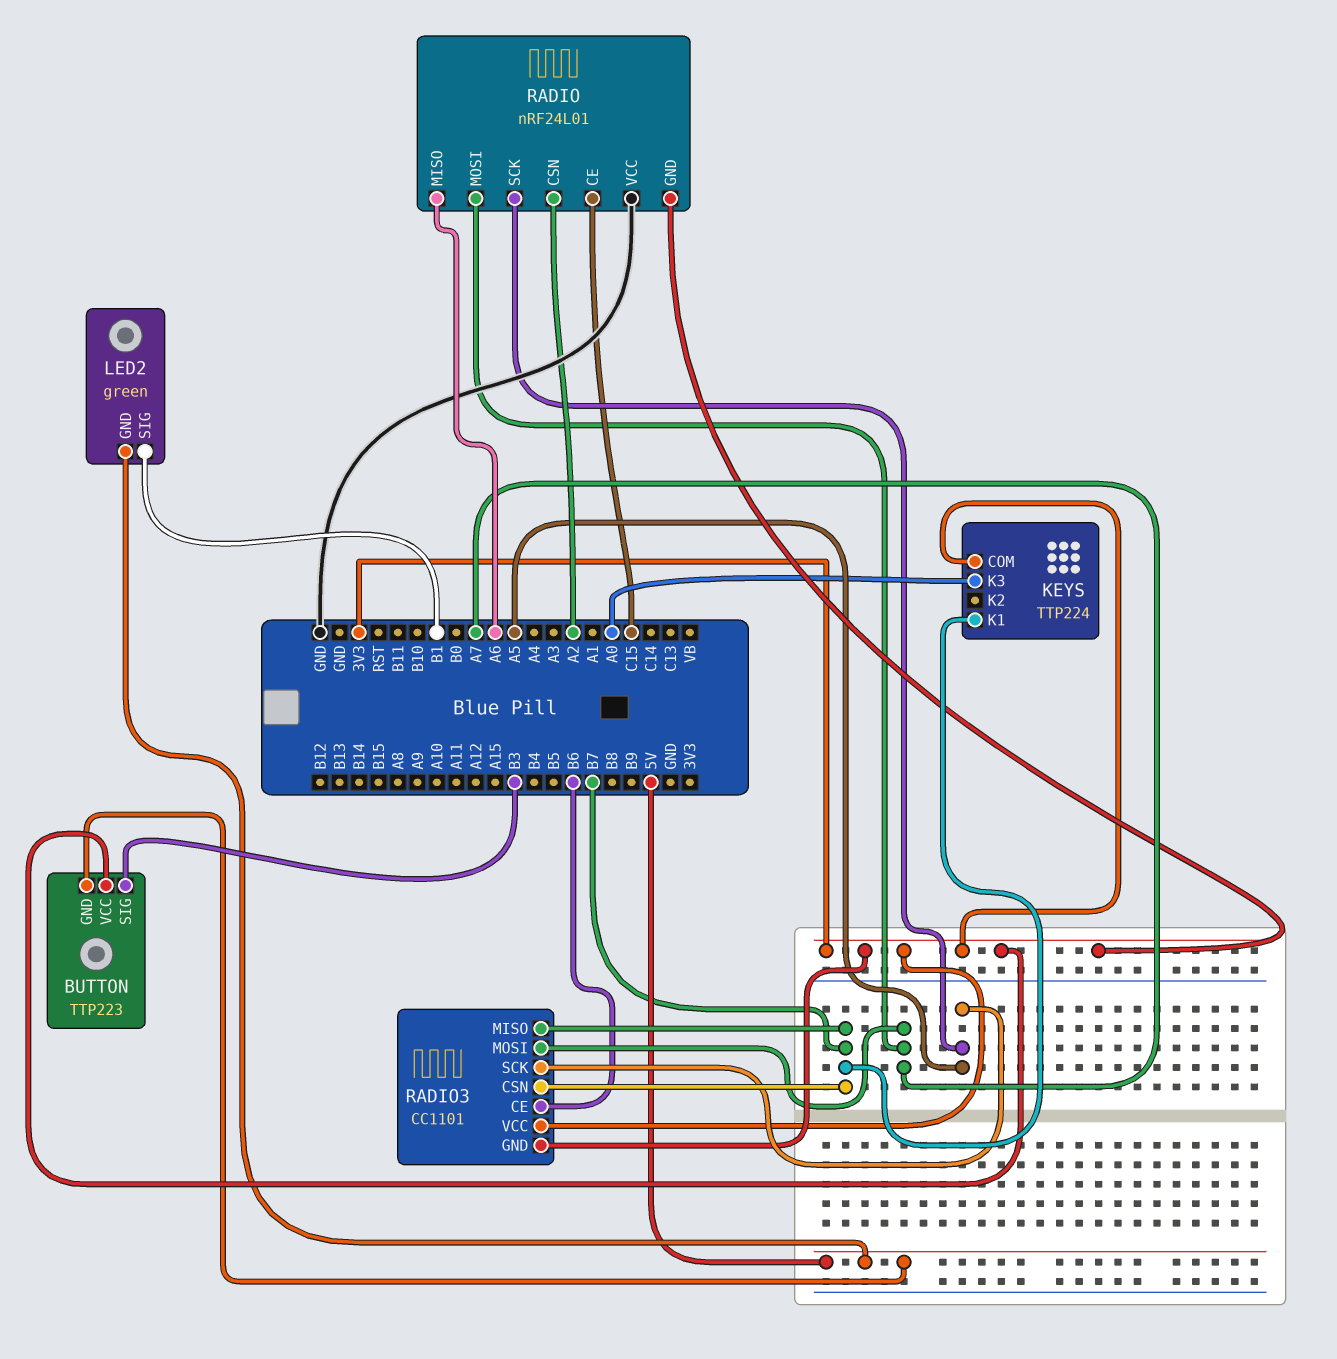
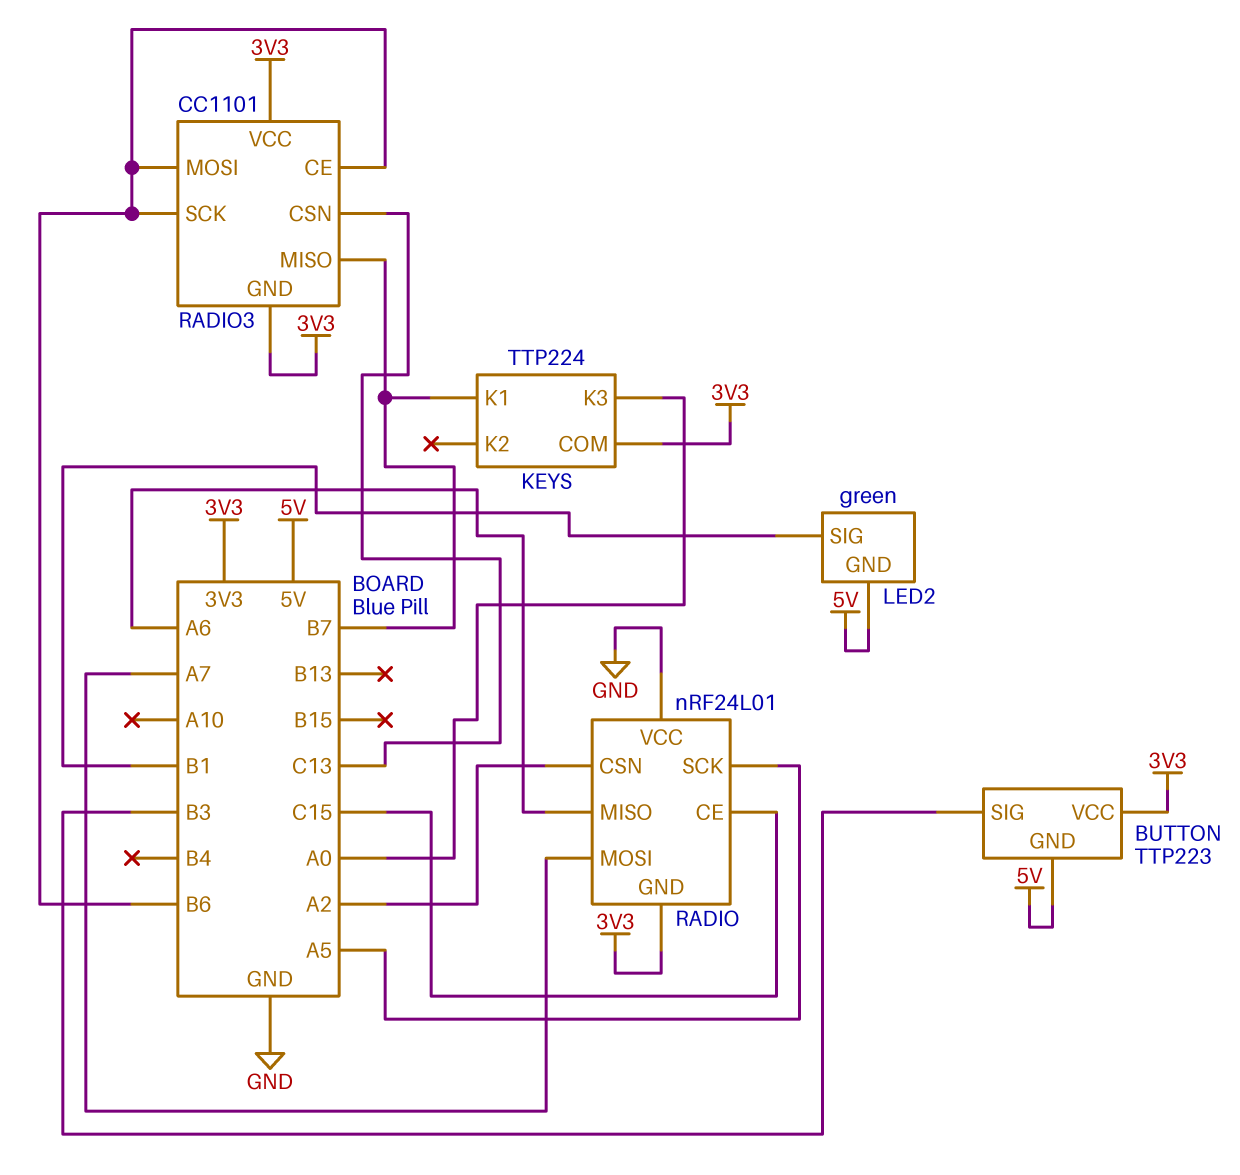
RADIO3 pin CSN: B7 -> C13
RADIO3 pin MOSI: A7 -> B6
RADIO3 pin SCK: A5 -> B6

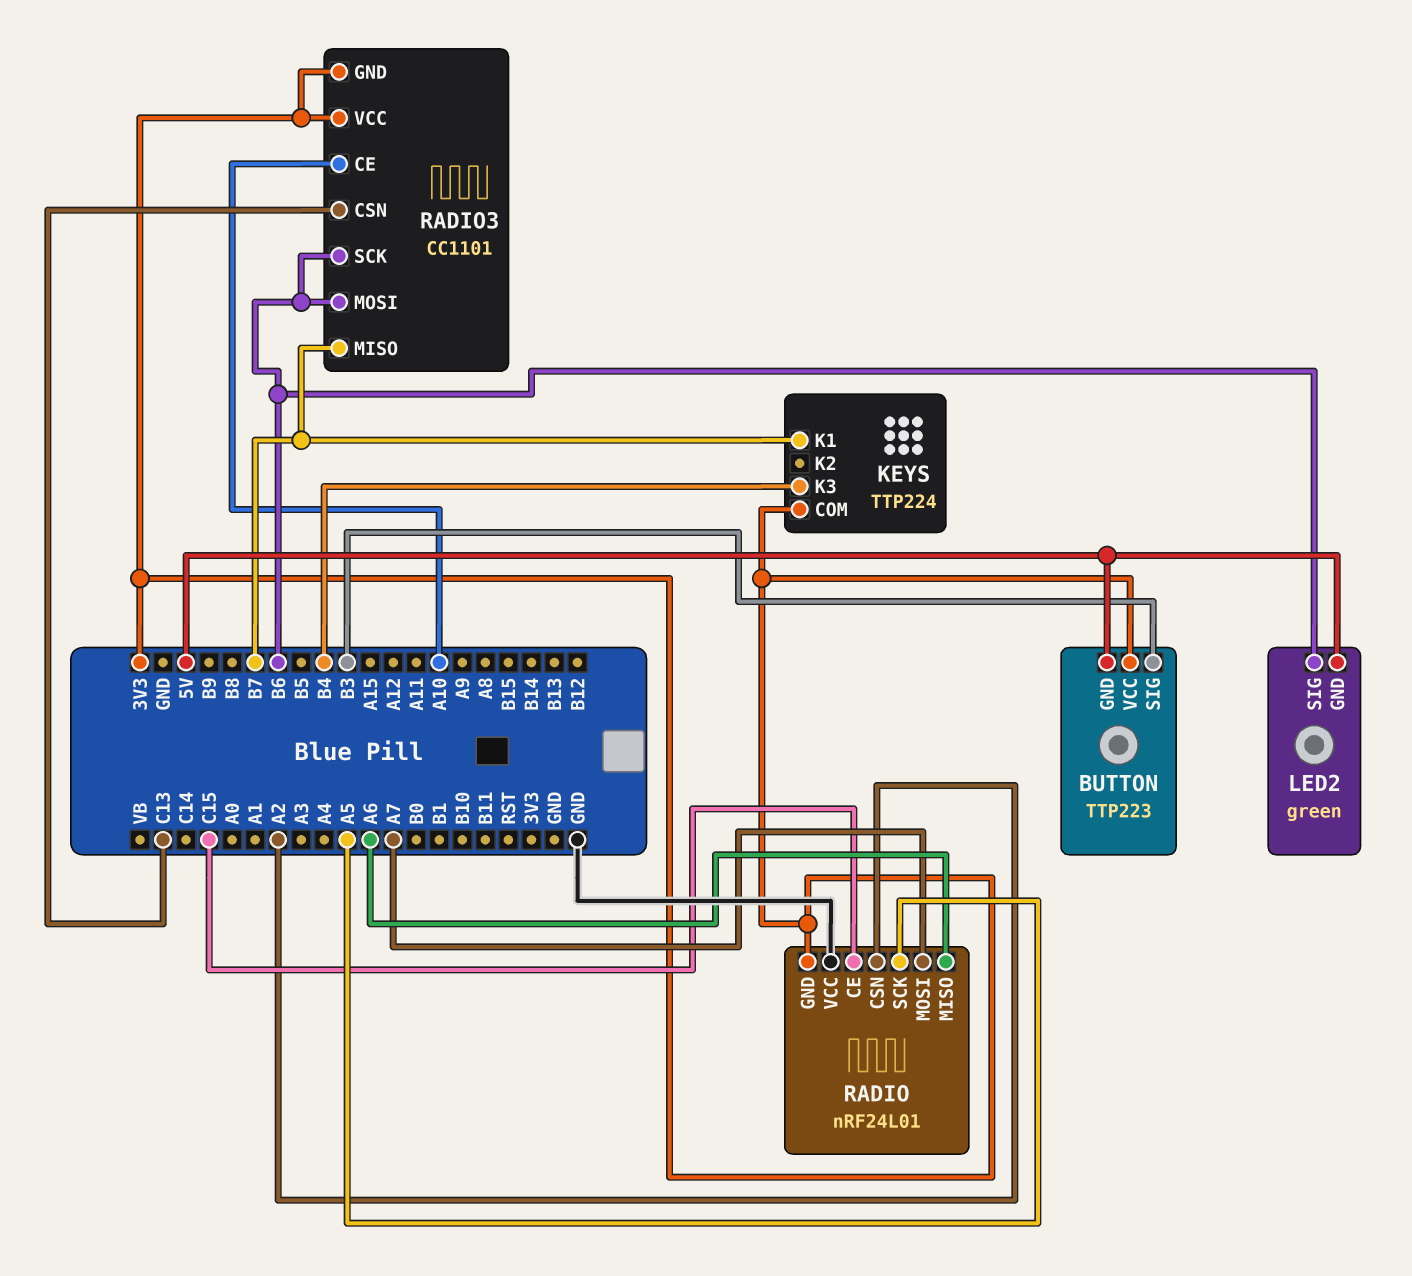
KEYS pin K3: A0 -> B4
LED2 pin SIG: B1 -> B6
RADIO3 pin CE: B6 -> A10

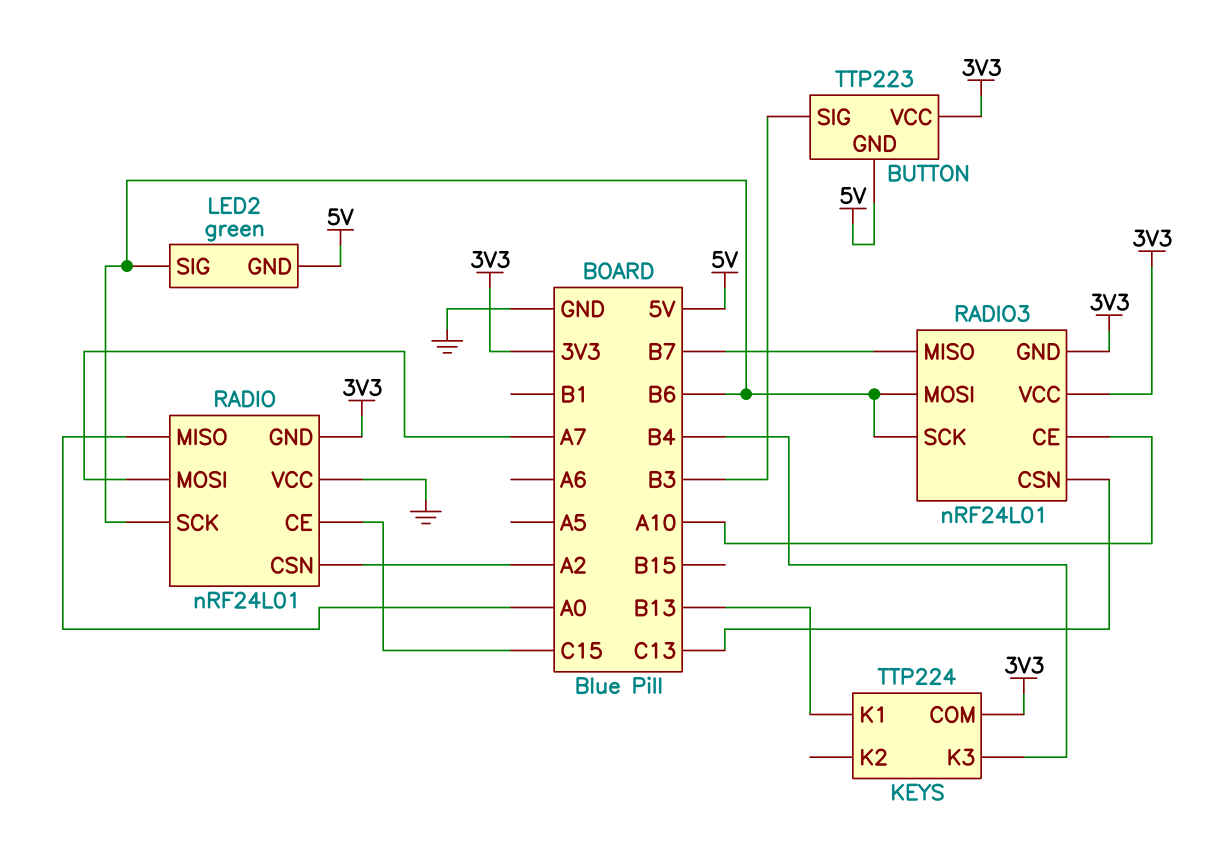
KEYS pin K1: B7 -> B13
RADIO pin MISO: A6 -> A0
RADIO pin SCK: A5 -> B6
RADIO3: CC1101 -> nRF24L01

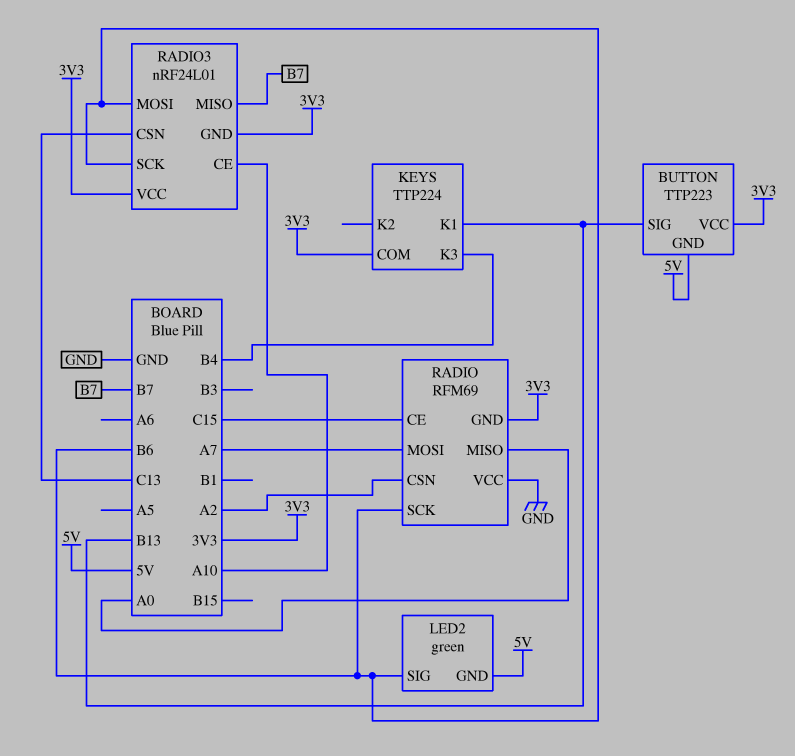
BUTTON pin SIG: B3 -> B13
RADIO: nRF24L01 -> RFM69

